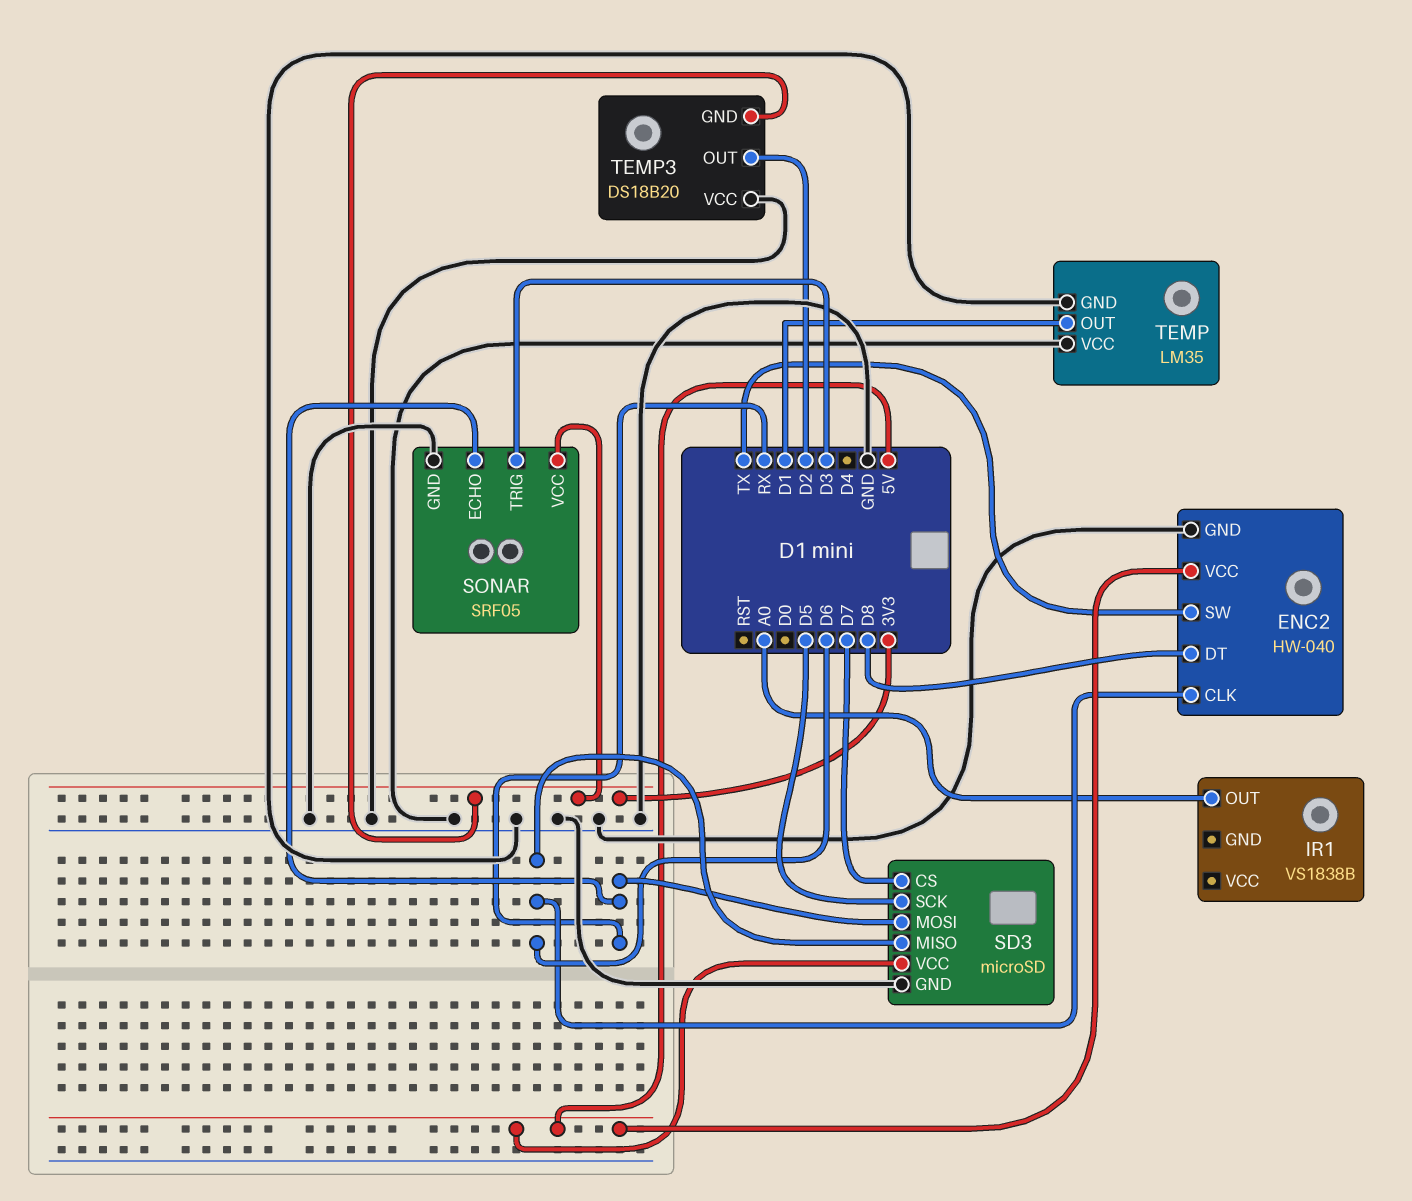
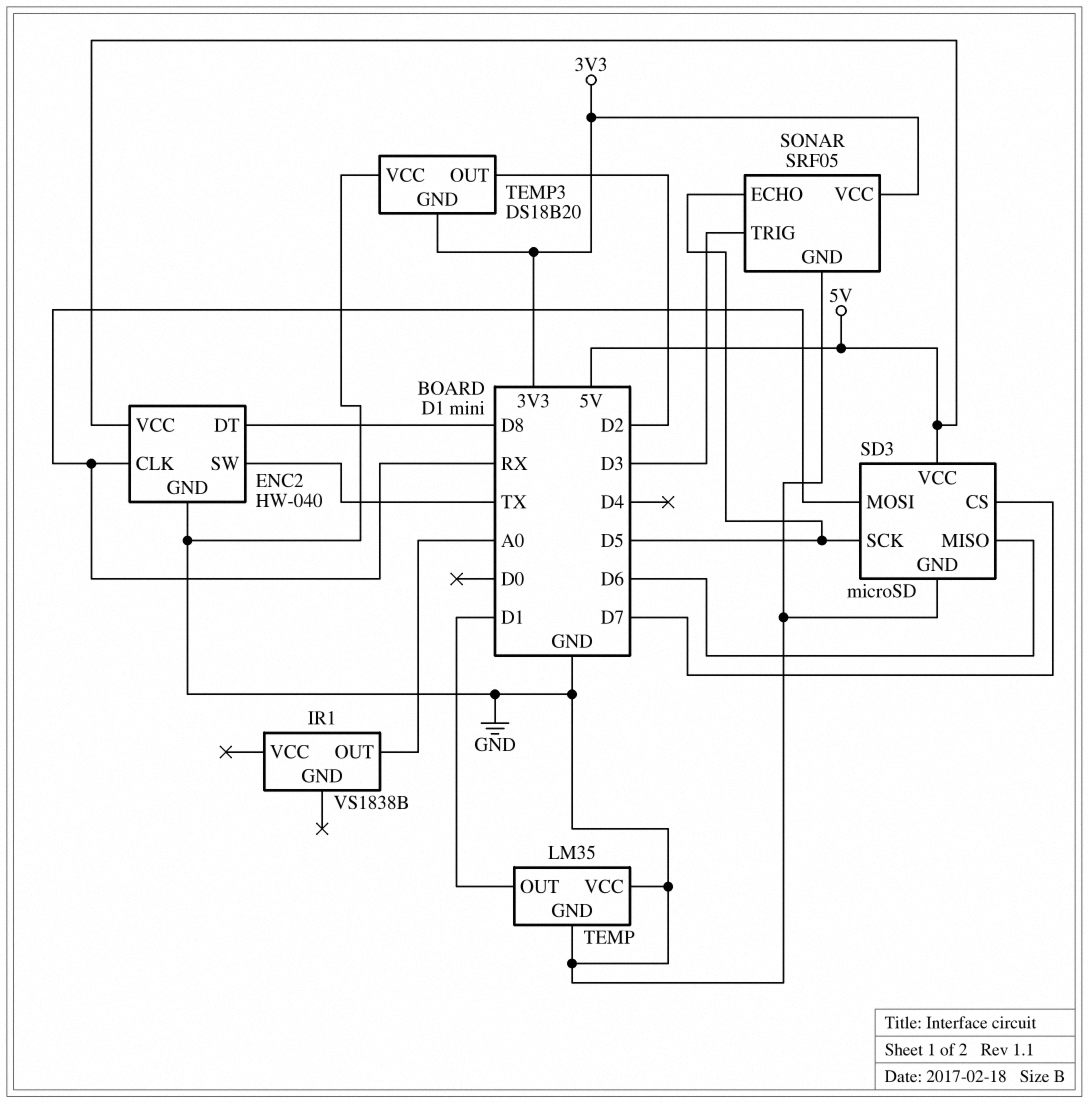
ENC2 pin CLK: D6 -> RX
SONAR pin ECHO: RX -> D5

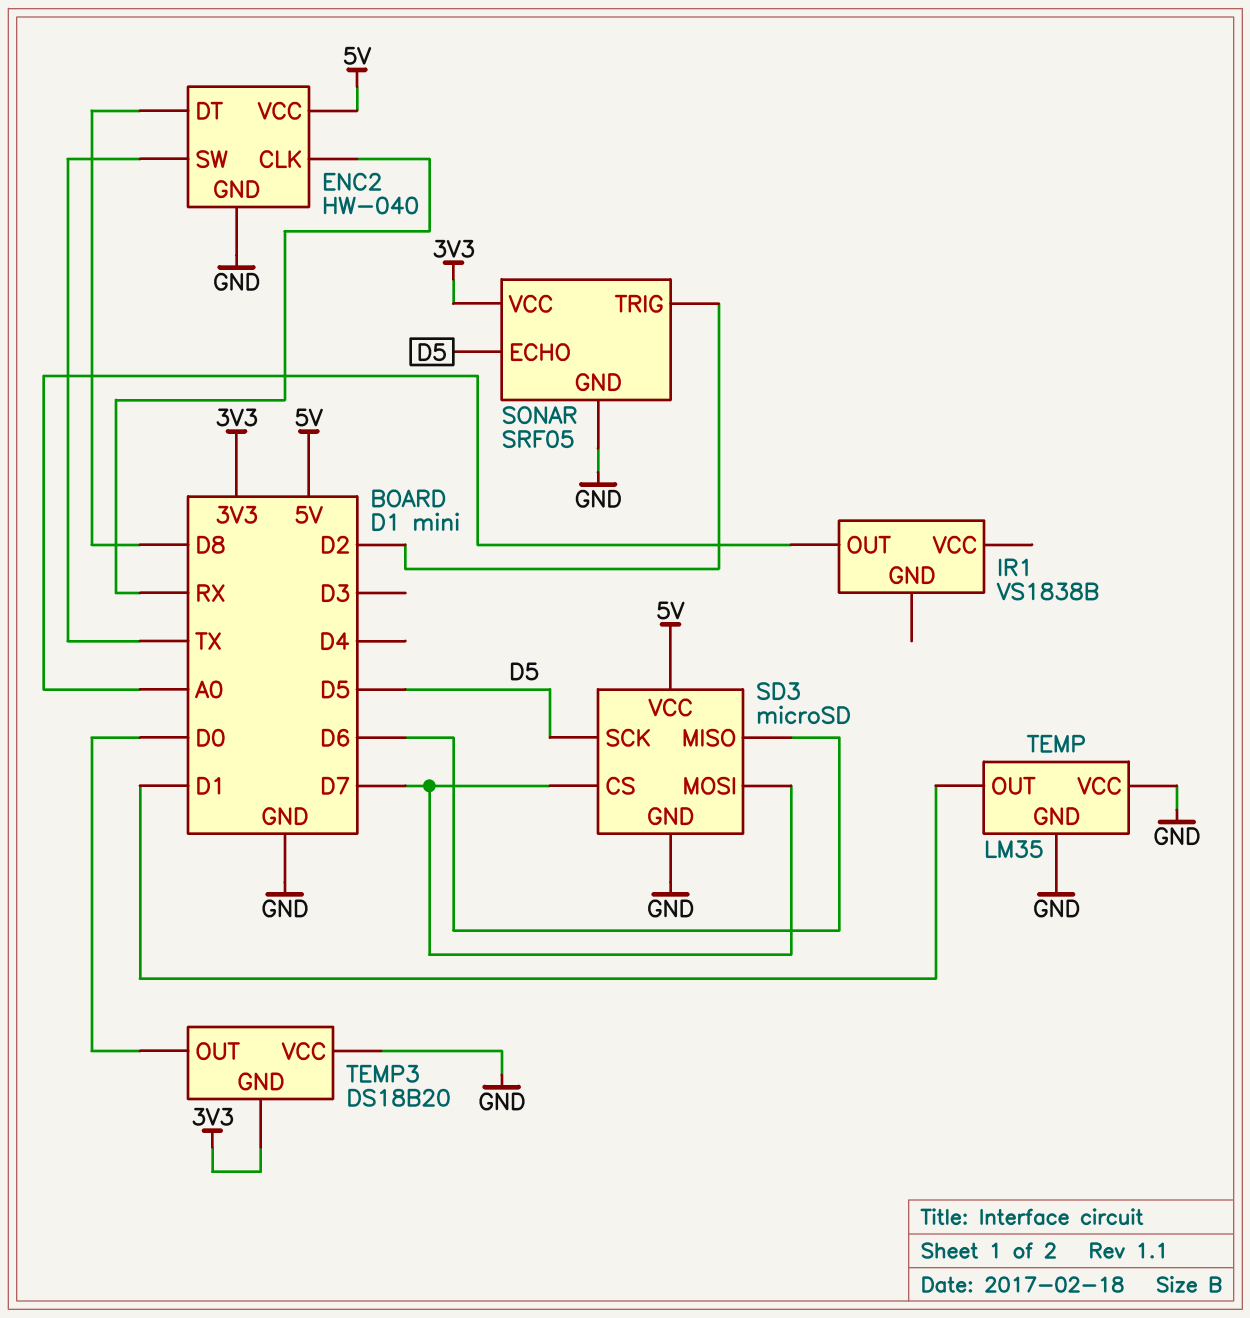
SD3 pin MOSI: RX -> D7
SONAR pin TRIG: D3 -> D2
TEMP3 pin OUT: D2 -> D0

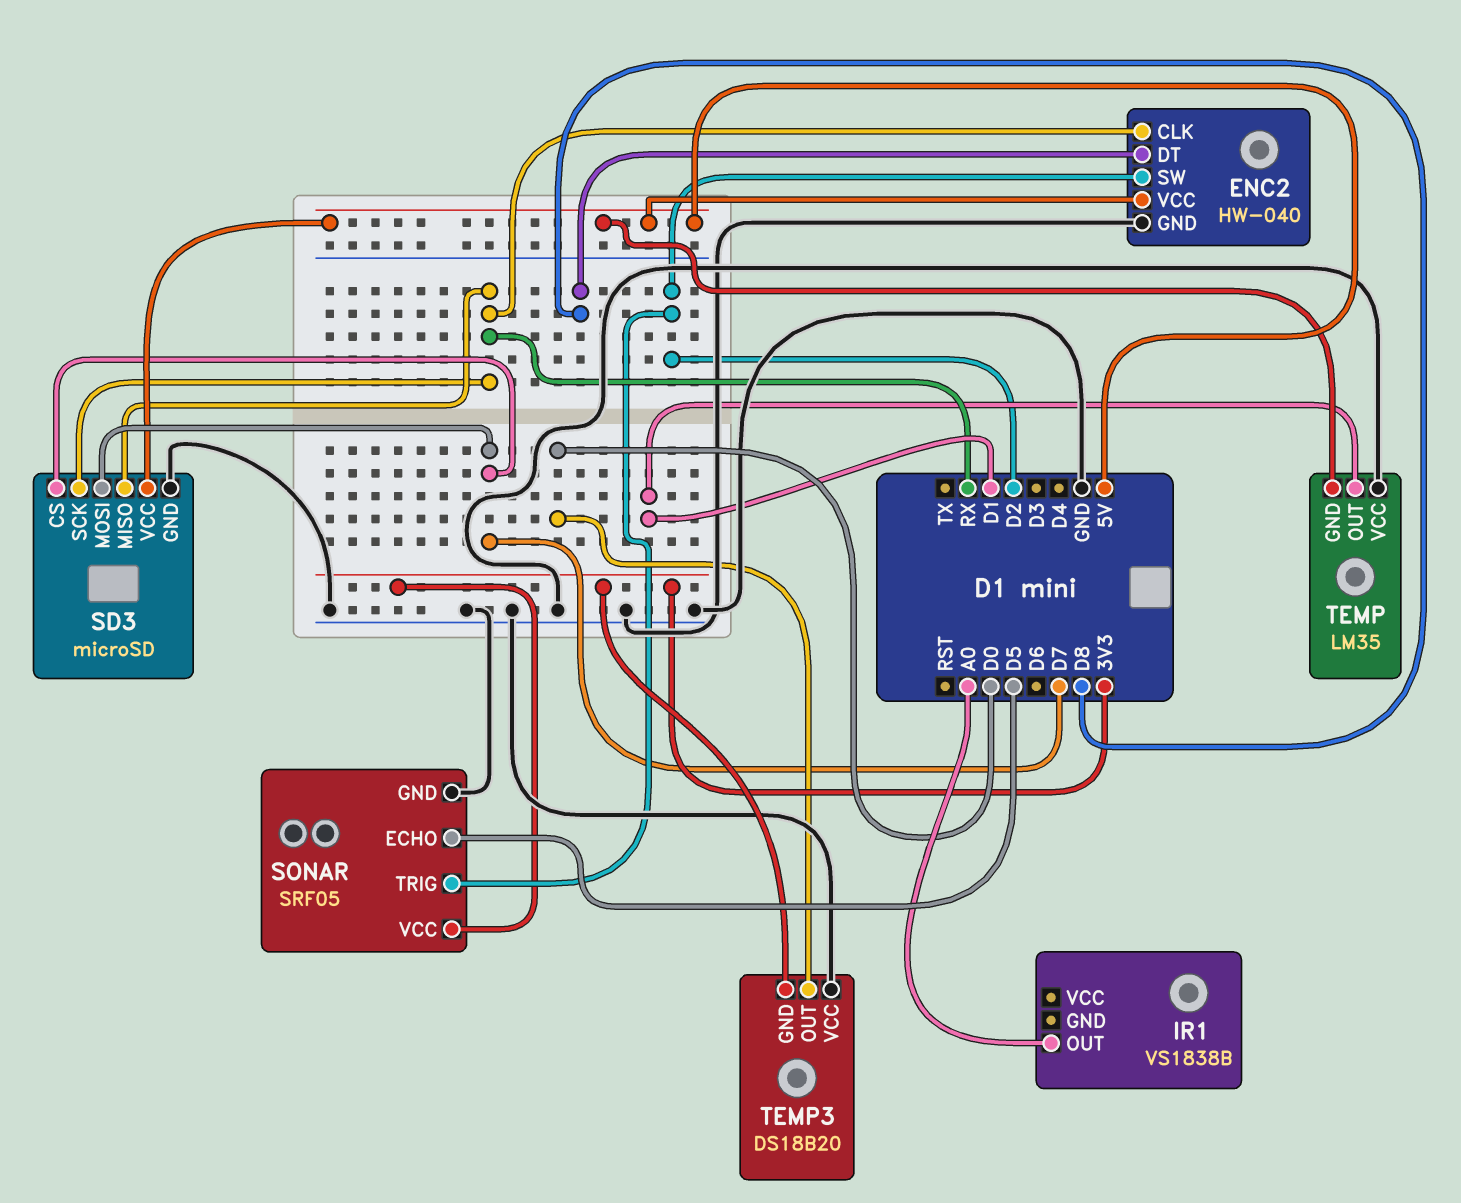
ENC2 pin SW: TX -> D2
SD3 pin MISO: D6 -> RX
SD3 pin SCK: D5 -> RX
TEMP pin GND: GND -> 5V

